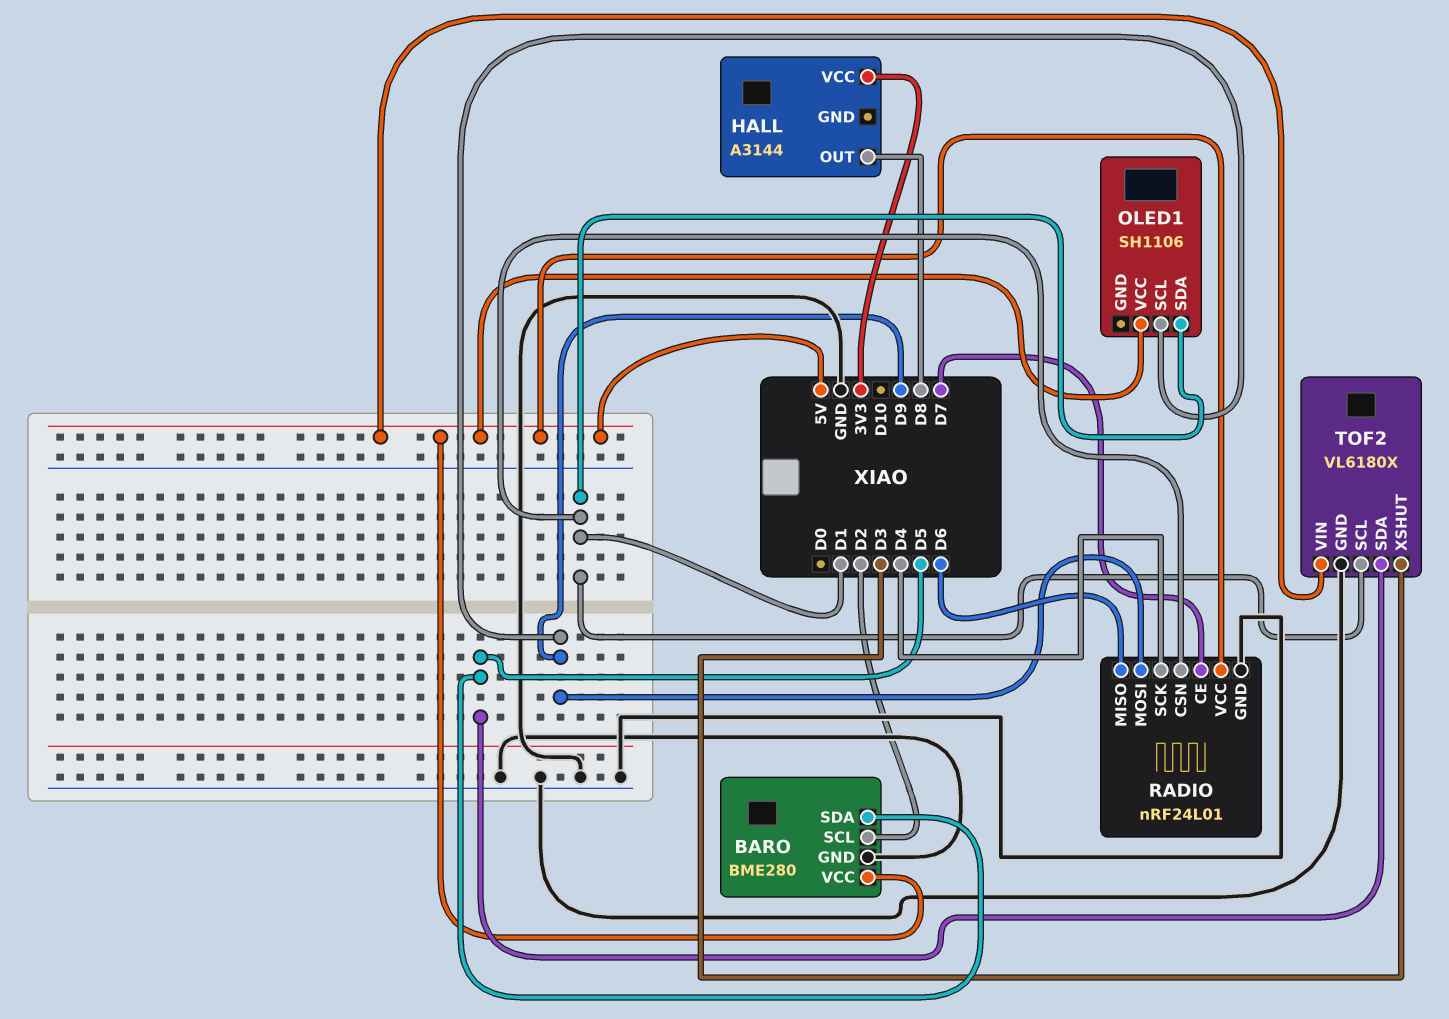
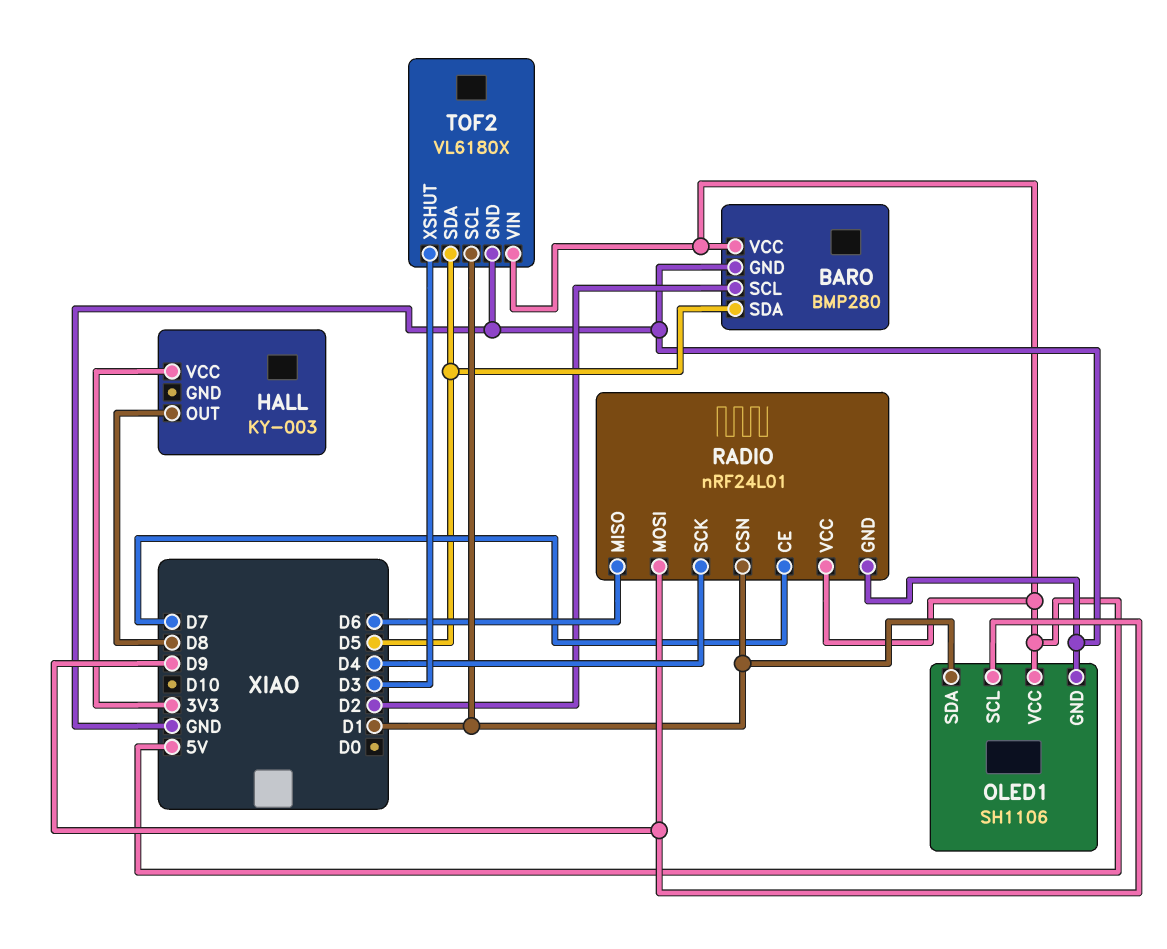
BARO: BME280 -> BMP280
HALL: A3144 -> KY-003
OLED1 pin GND: none -> GND

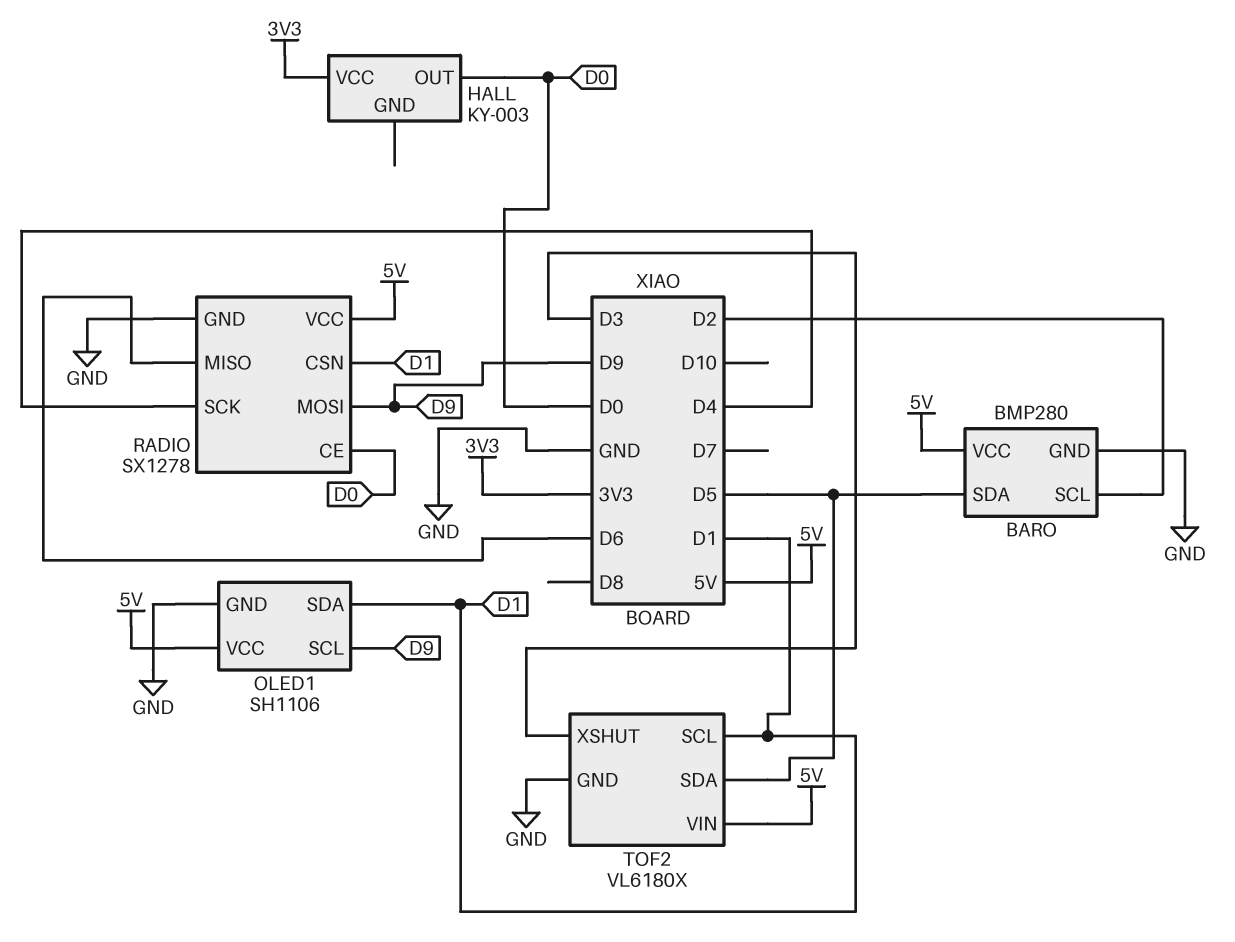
HALL pin OUT: D8 -> D0
RADIO: nRF24L01 -> SX1278
RADIO pin CE: D7 -> D0

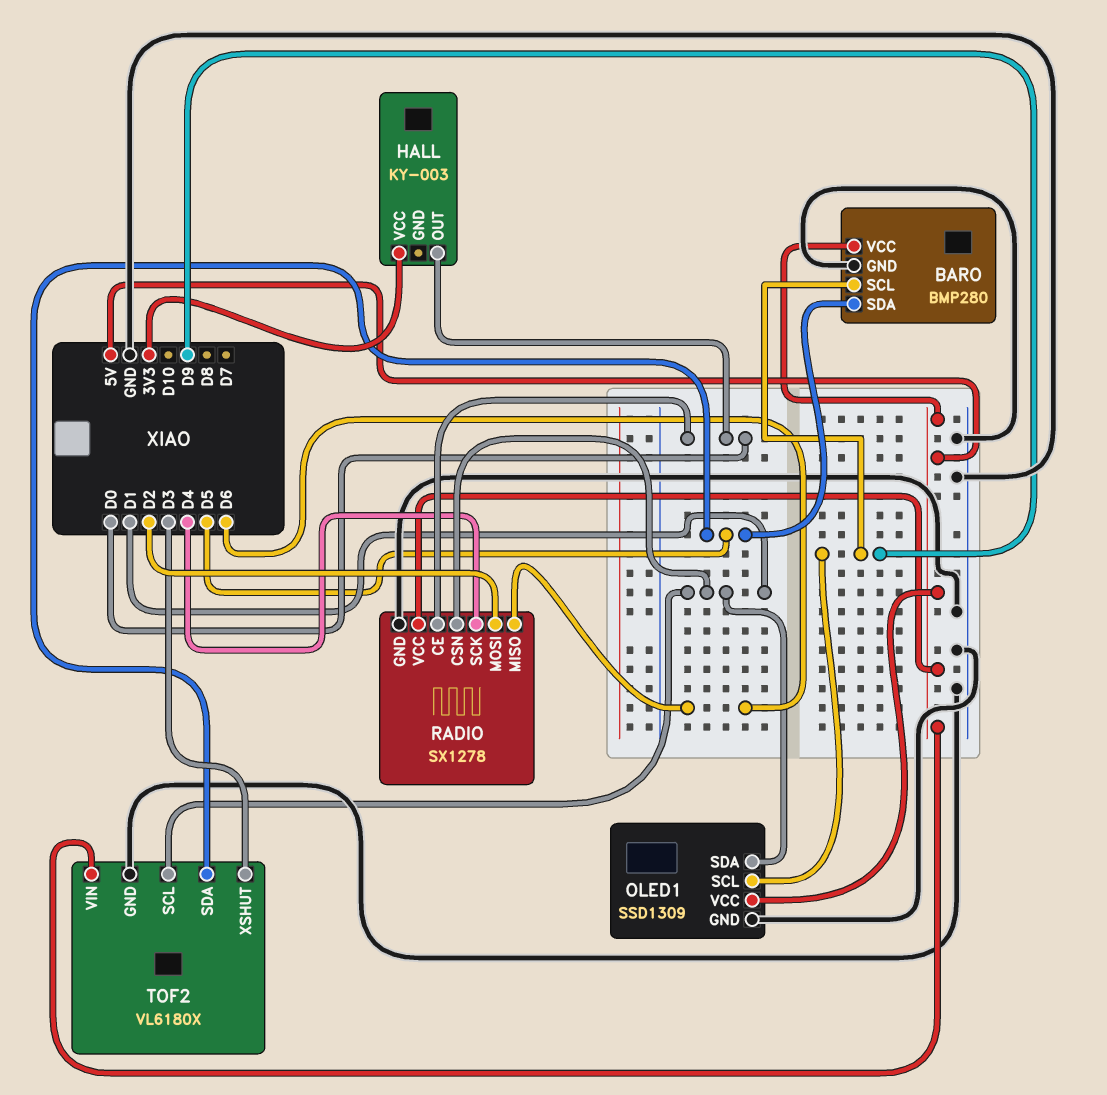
BARO pin SCL: D2 -> D9
OLED1: SH1106 -> SSD1309
RADIO pin MOSI: D9 -> D2

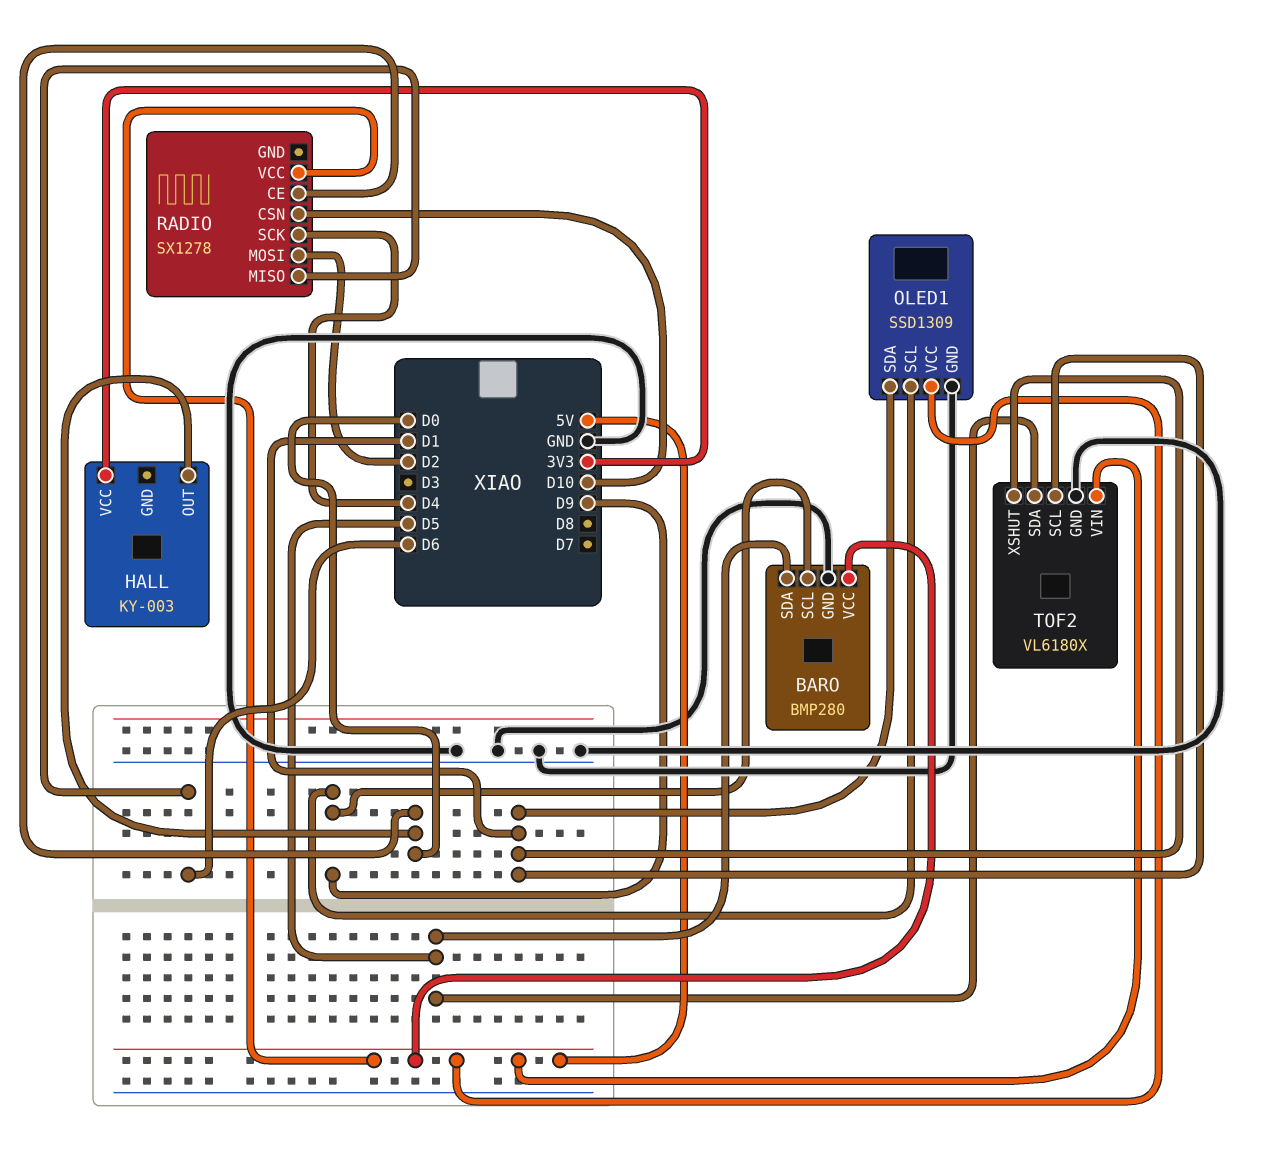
RADIO pin CSN: D1 -> D10
RADIO pin GND: GND -> none
TOF2 pin XSHUT: D3 -> D1

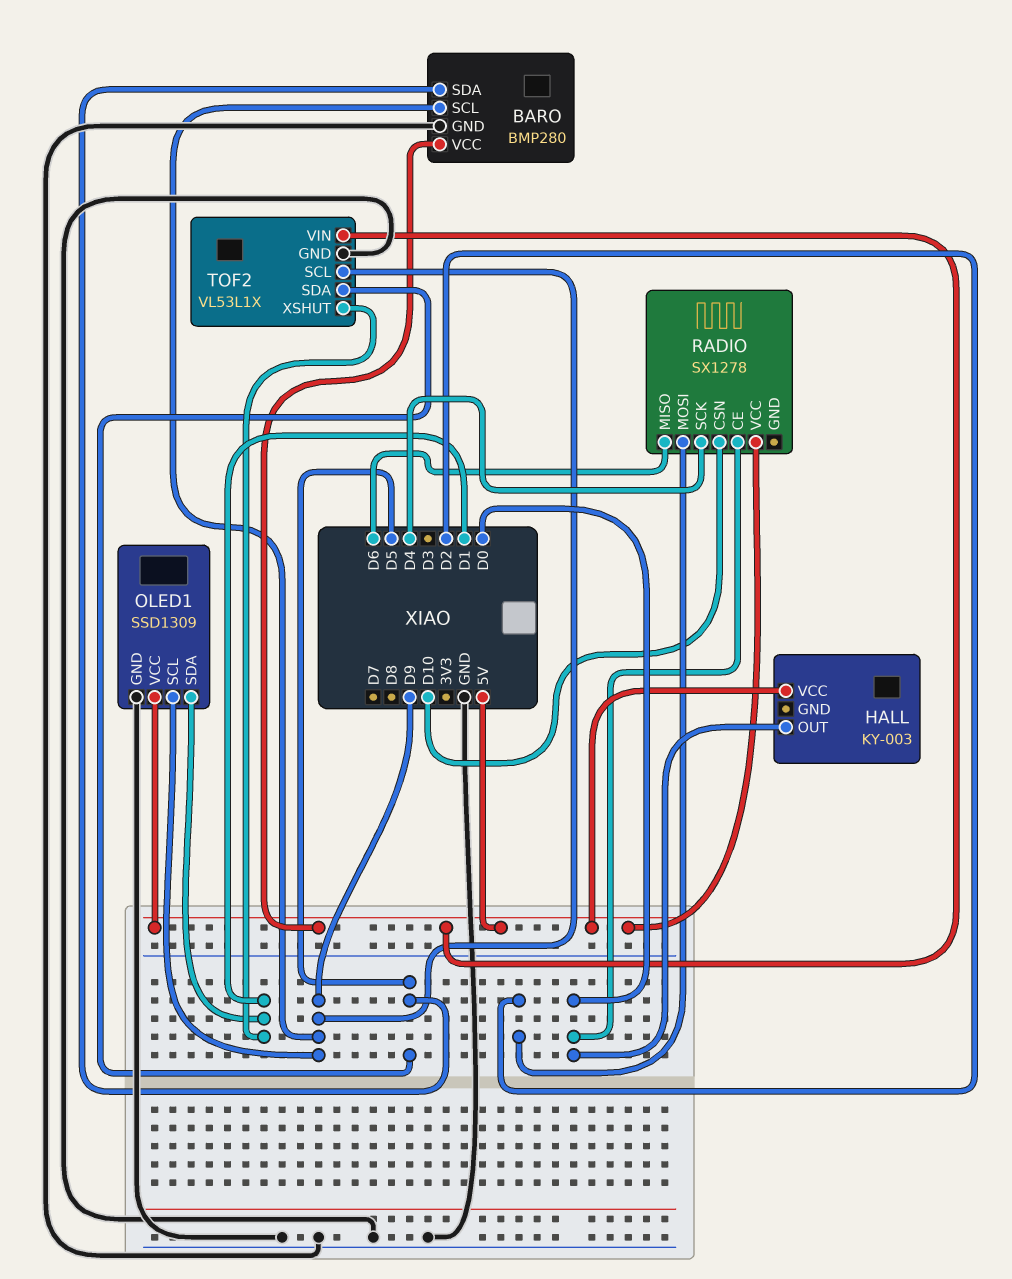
HALL pin VCC: 3V3 -> 5V
TOF2: VL6180X -> VL53L1X
TOF2 pin SCL: D1 -> D9

